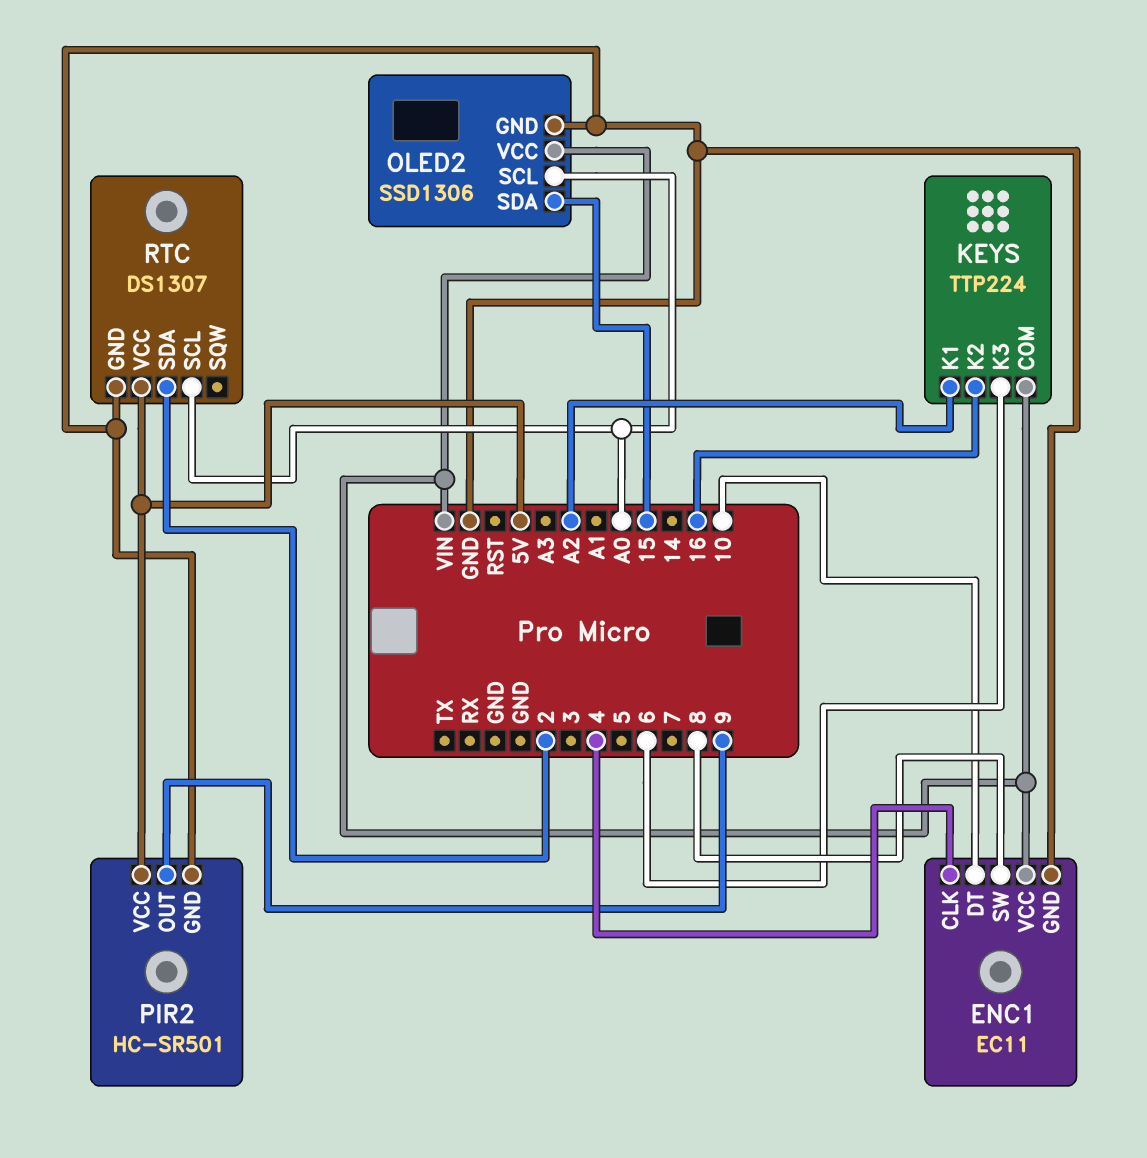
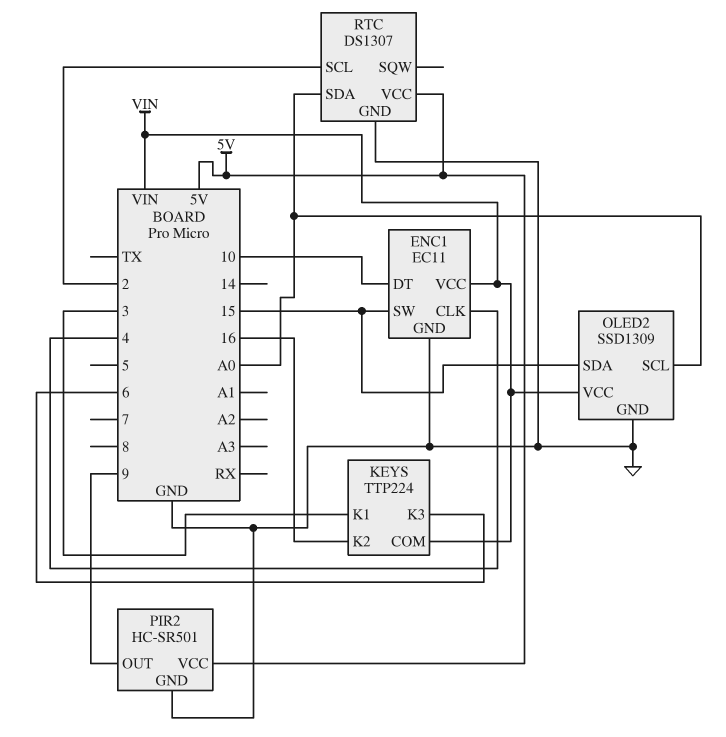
ENC1 pin SW: 8 -> 15
KEYS pin K1: A2 -> 3
OLED2: SSD1306 -> SSD1309
RTC pin SCL: A0 -> 2
RTC pin SDA: 2 -> A0

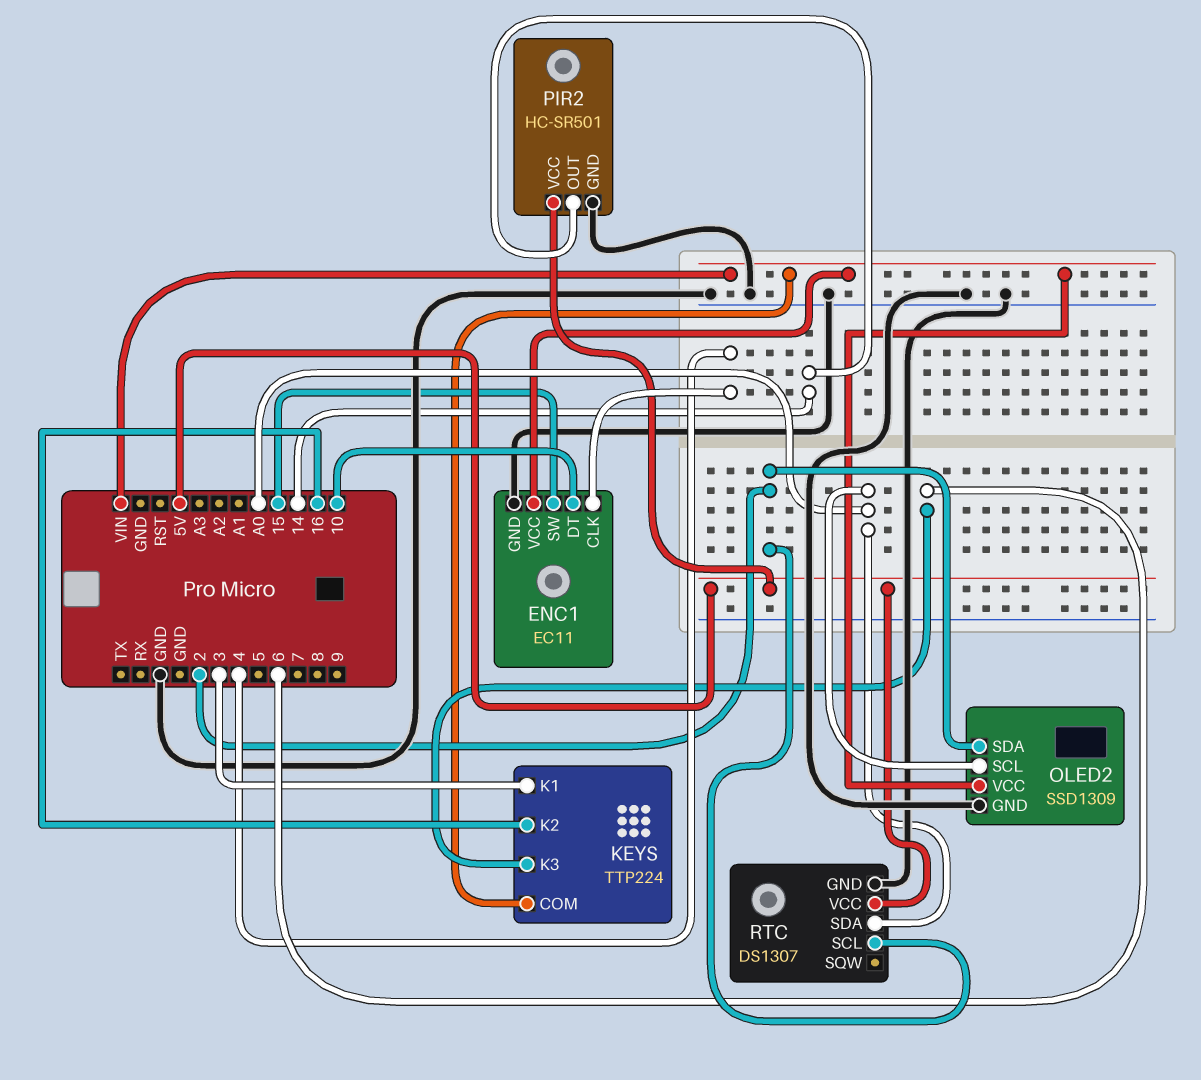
OLED2 pin SDA: 15 -> 2
PIR2 pin OUT: 9 -> 14

